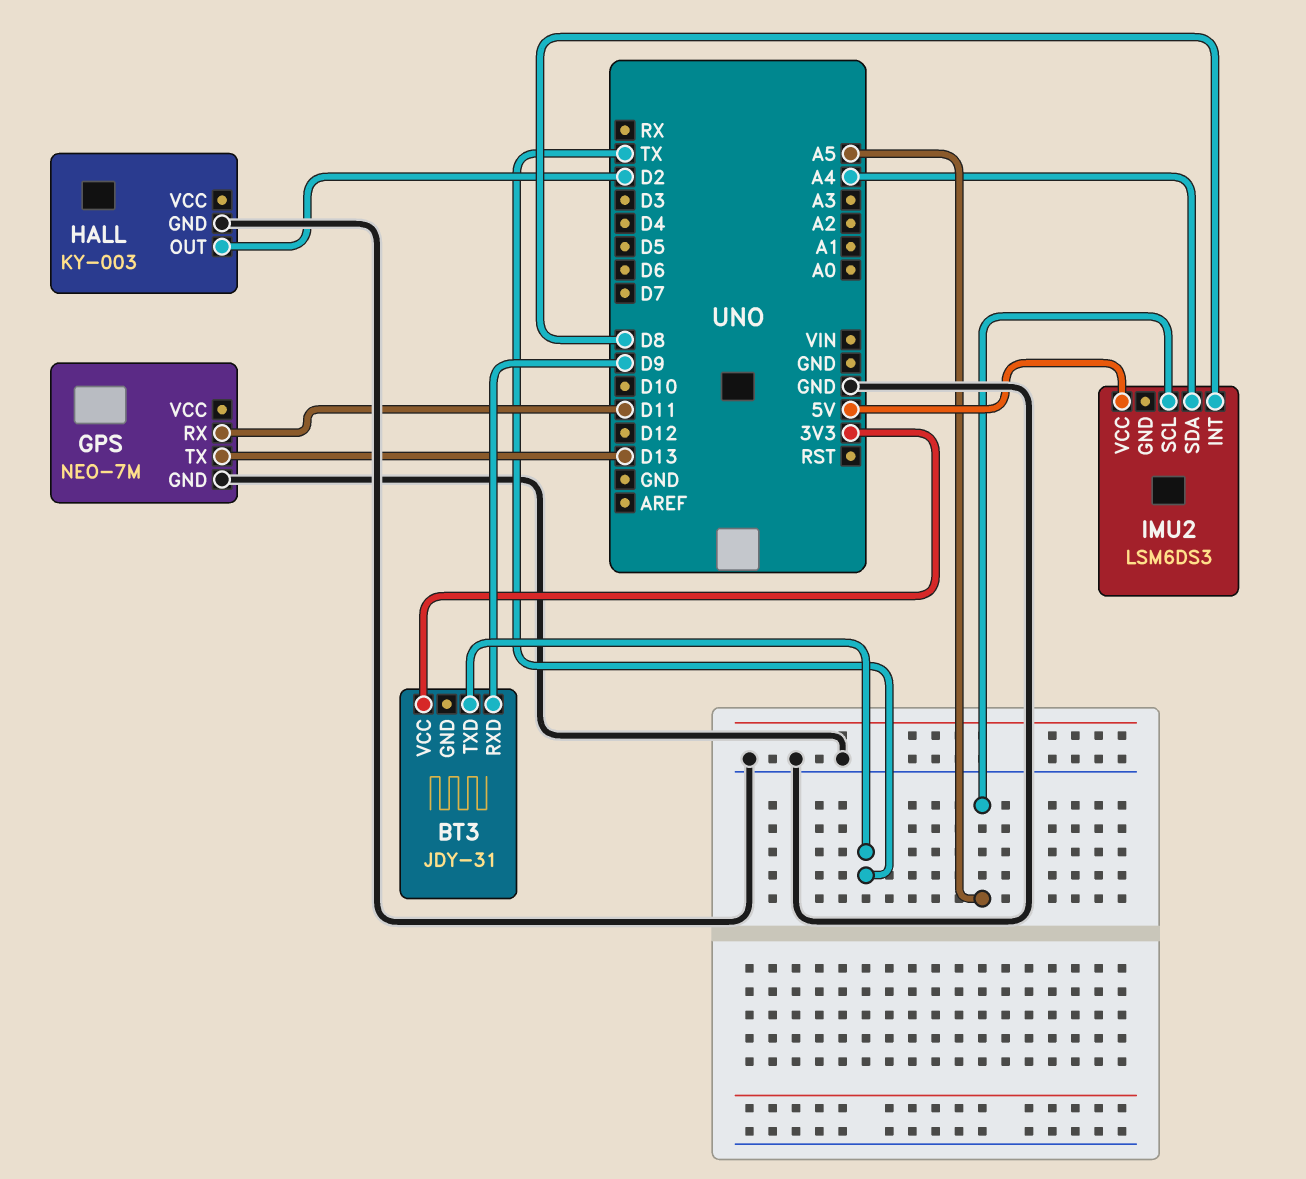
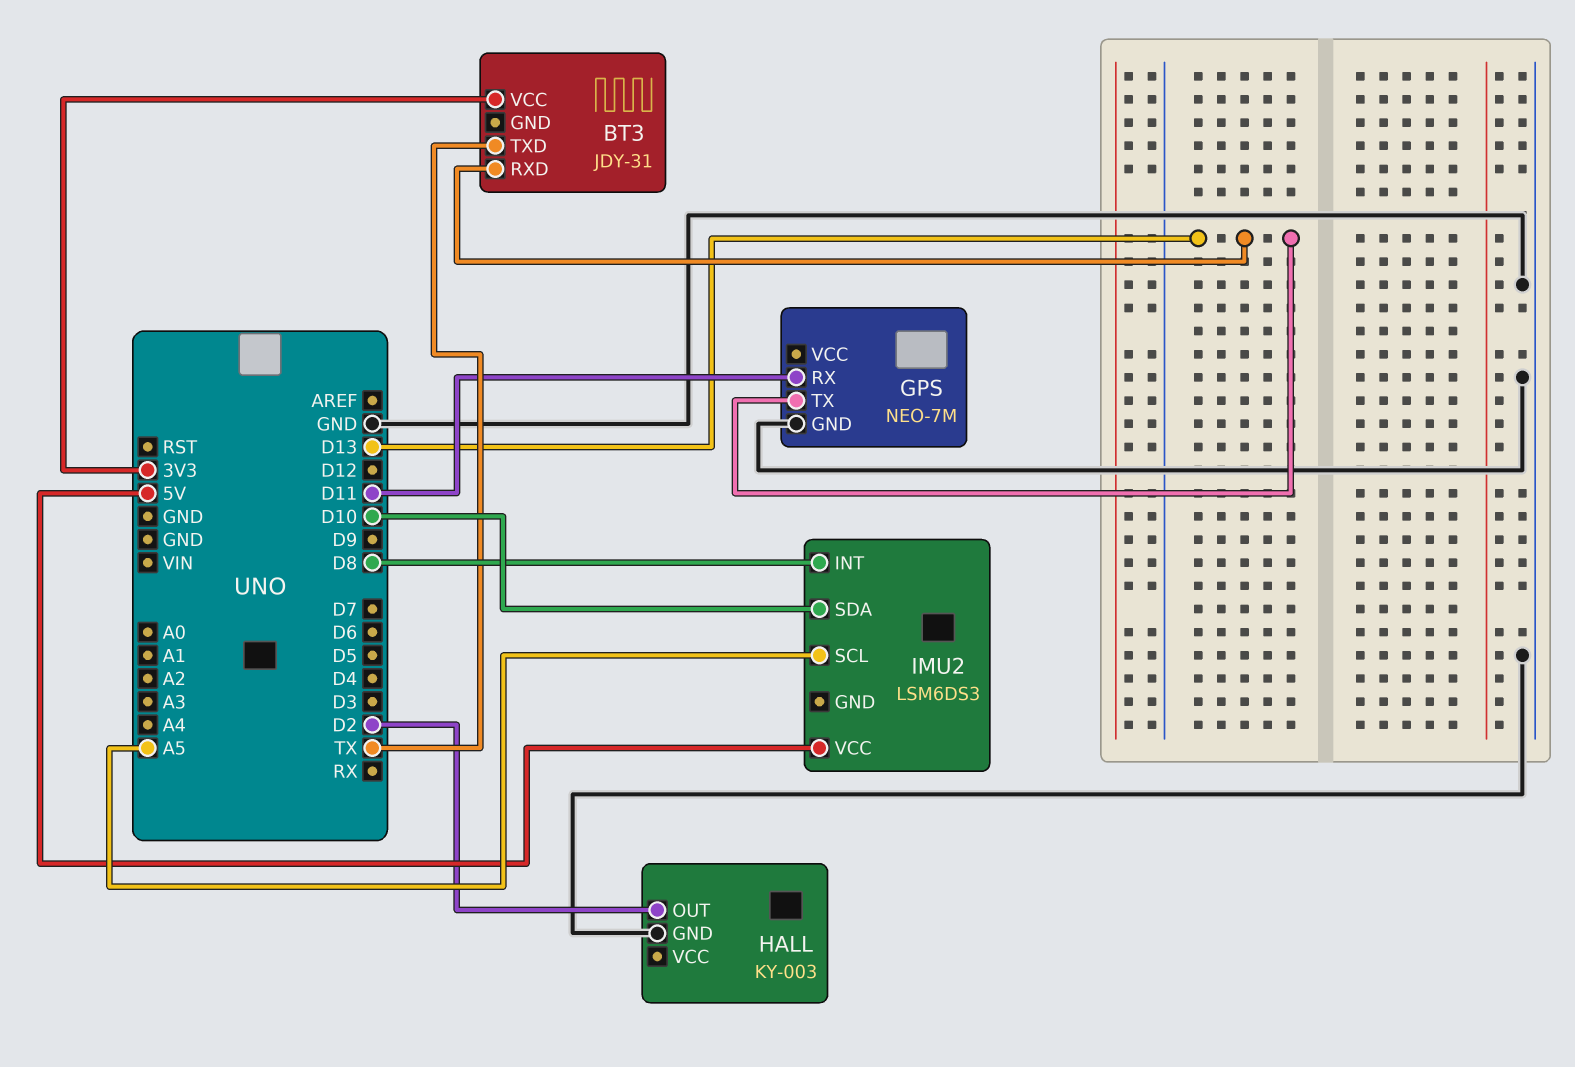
BT3 pin RXD: D9 -> D13
IMU2 pin SDA: A4 -> D10

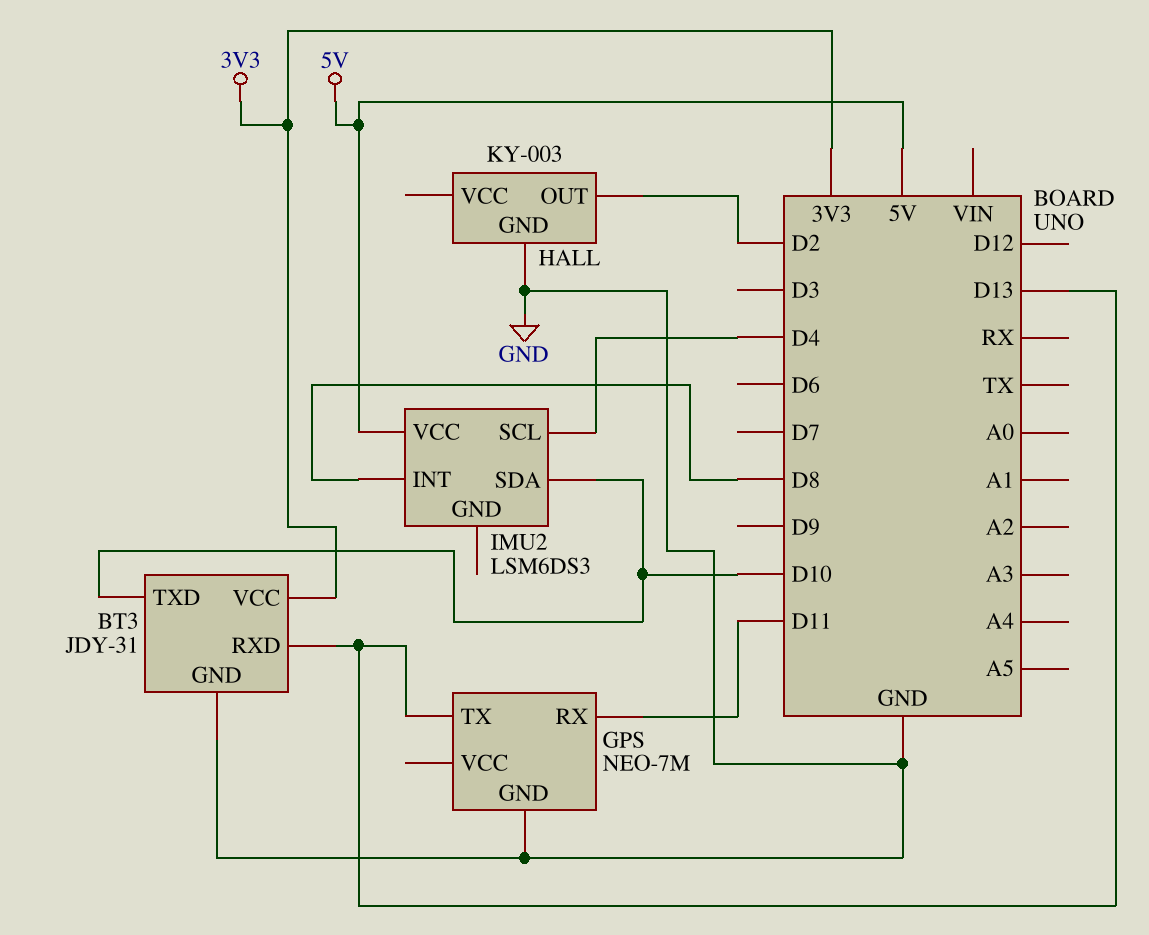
BT3 pin GND: none -> GND
BT3 pin TXD: TX -> D10
IMU2 pin SCL: A5 -> D4

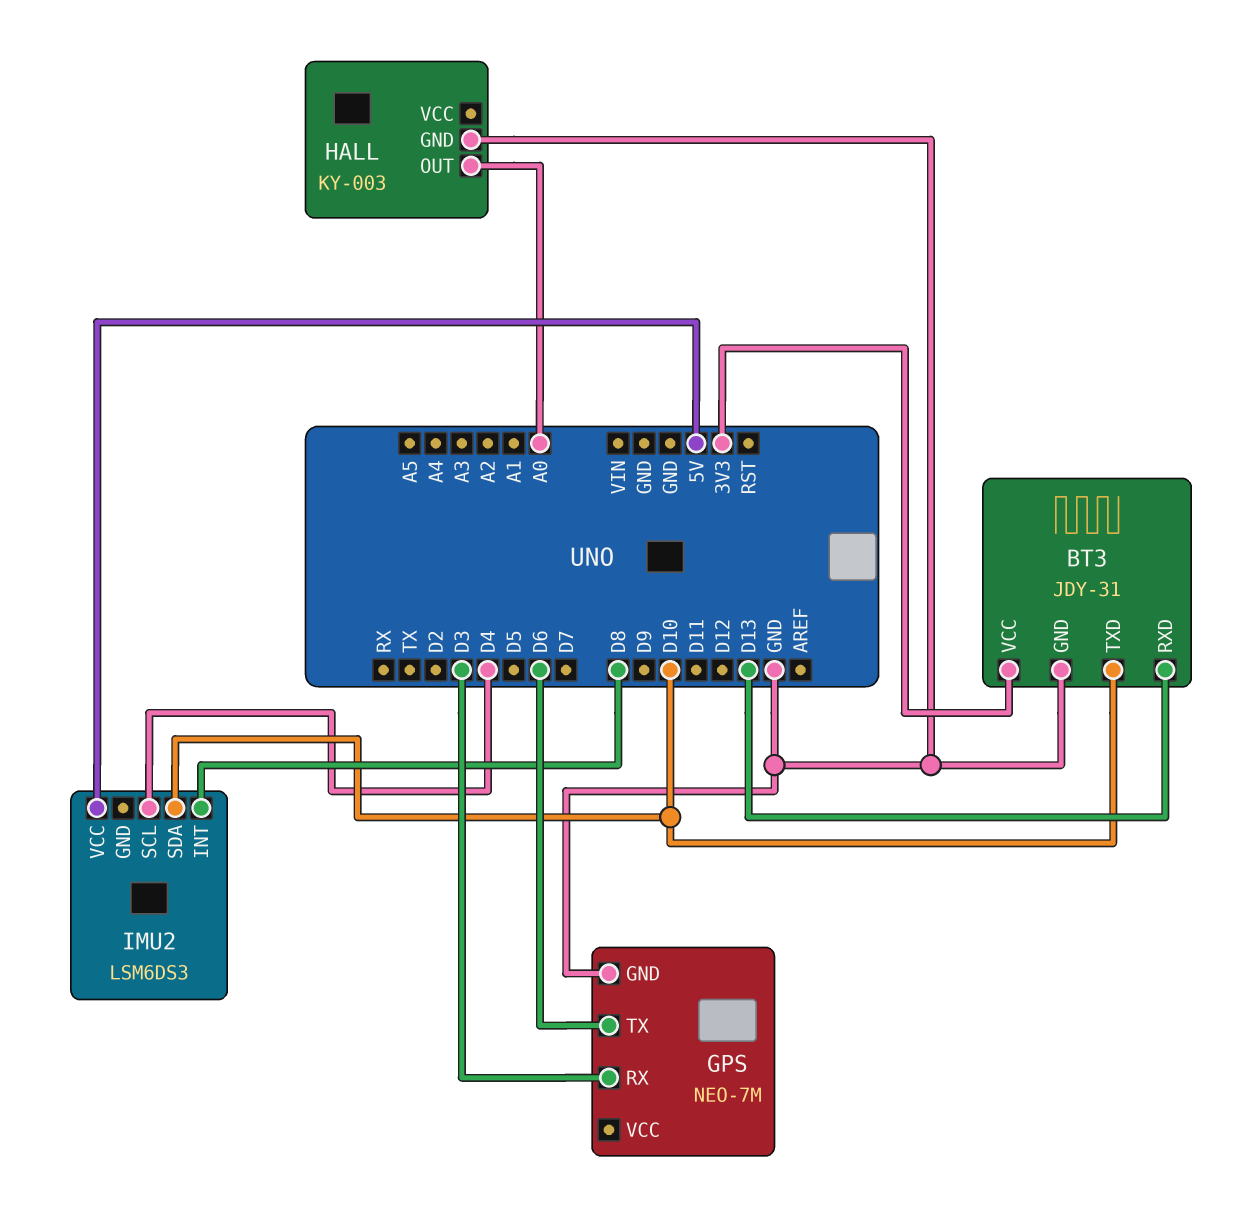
GPS pin RX: D11 -> D3
GPS pin TX: D13 -> D6
HALL pin OUT: D2 -> A0

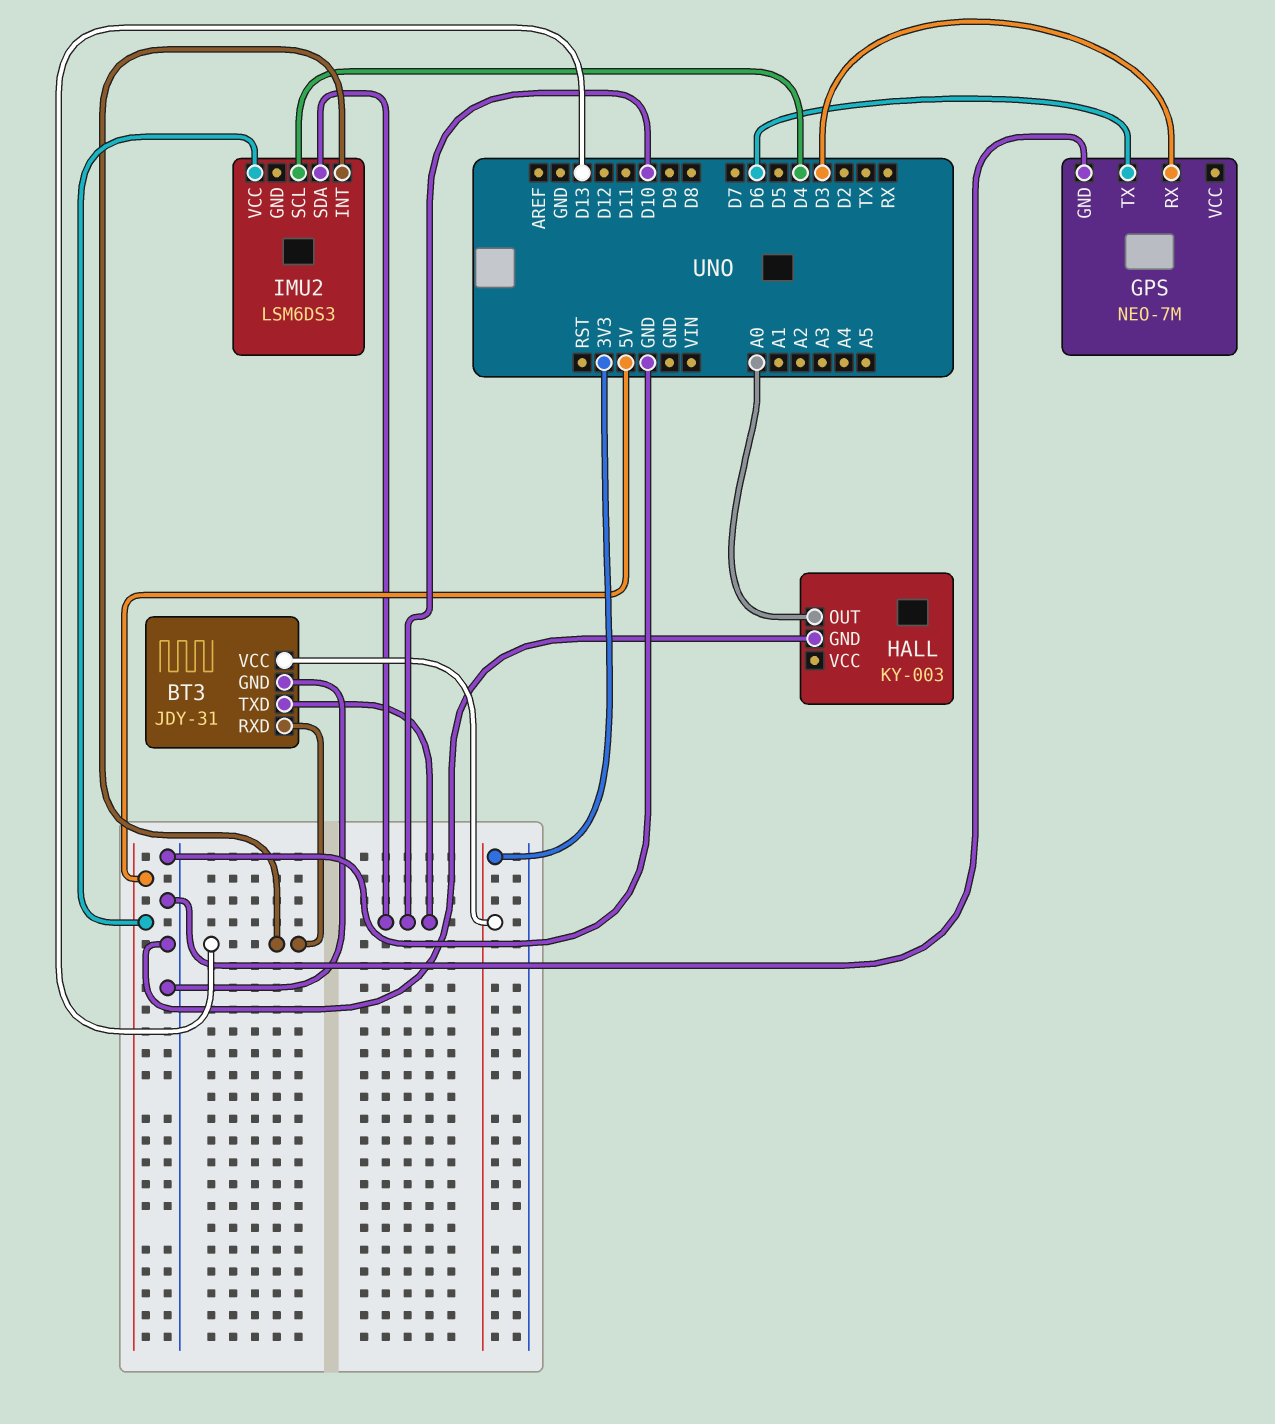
IMU2 pin INT: D8 -> D13

